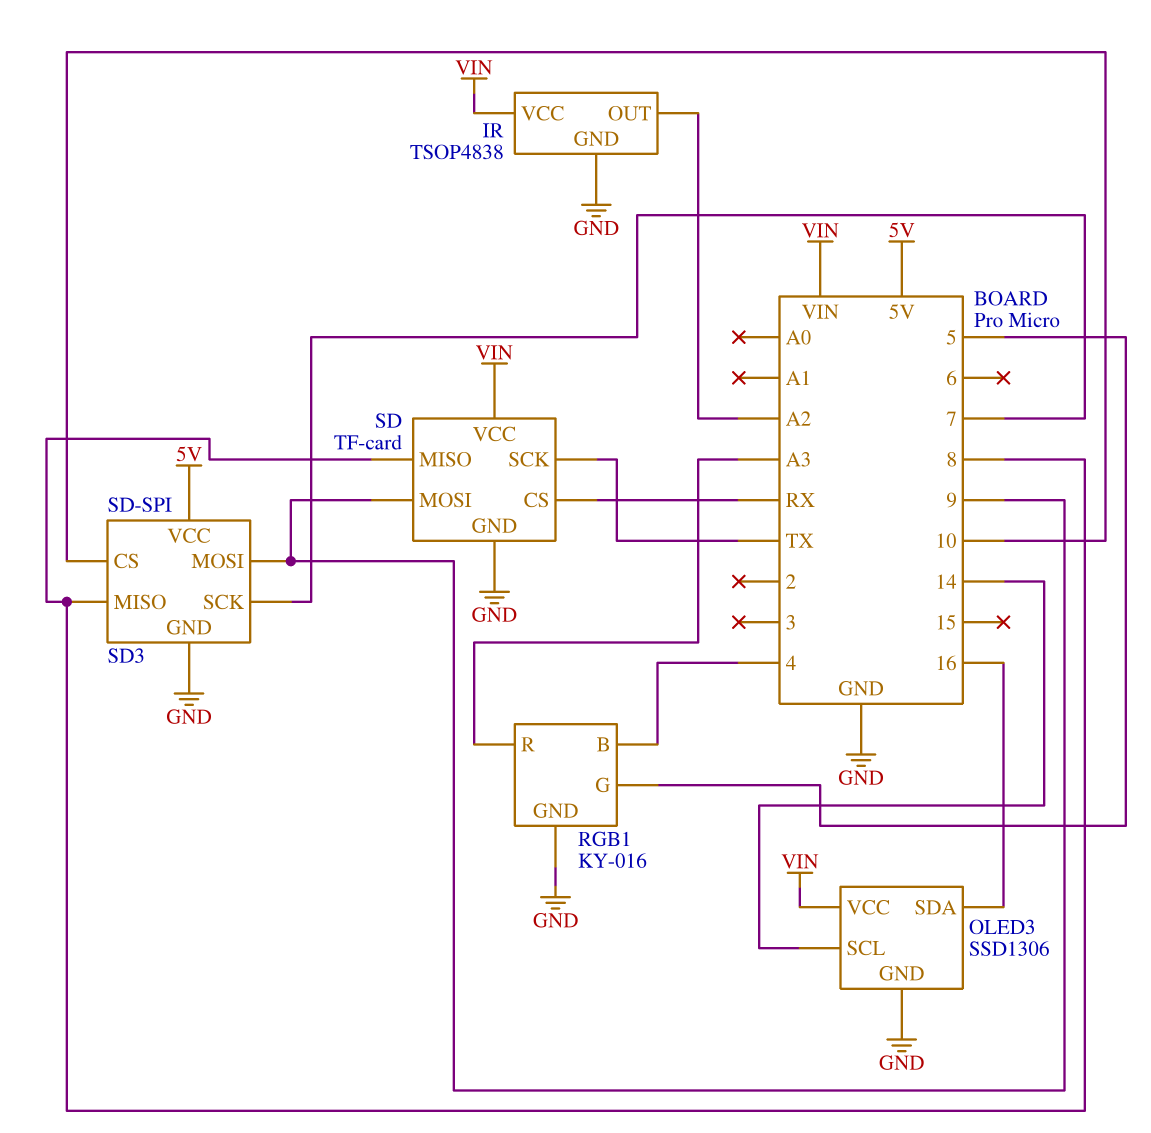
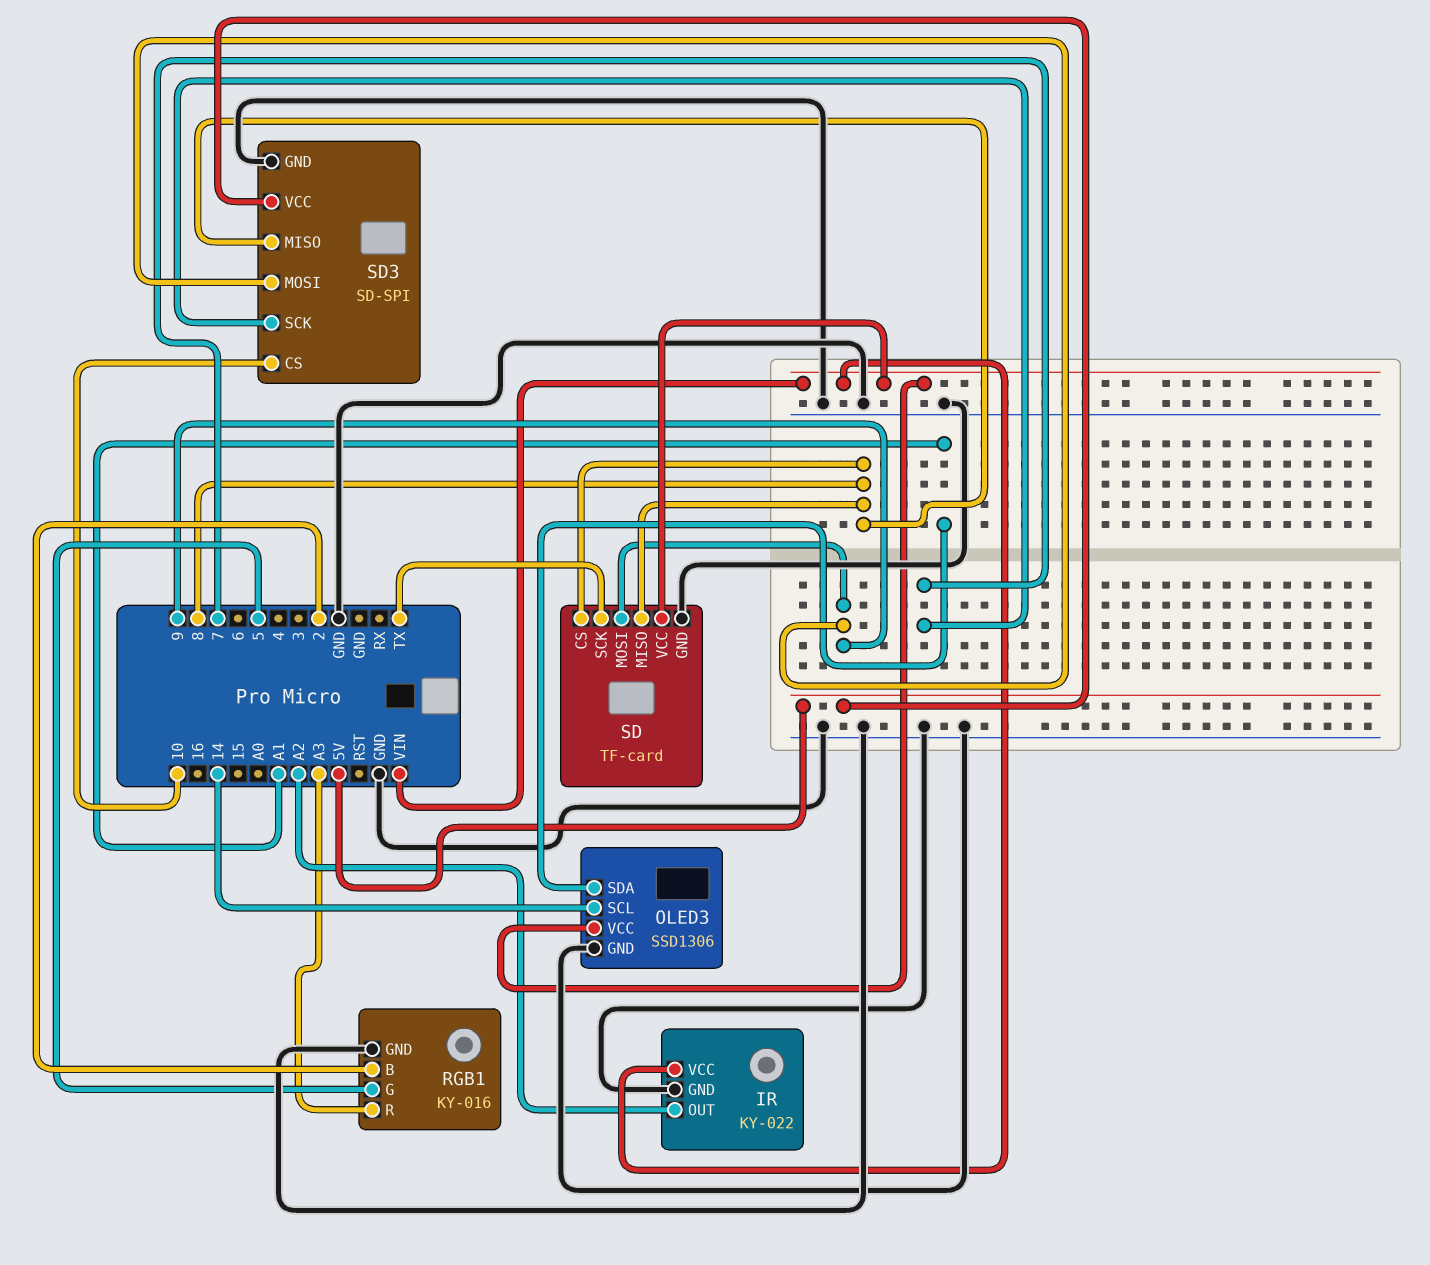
IR: TSOP4838 -> KY-022
OLED3 pin SDA: 16 -> A1
RGB1 pin B: 4 -> 2
SD pin CS: RX -> 8

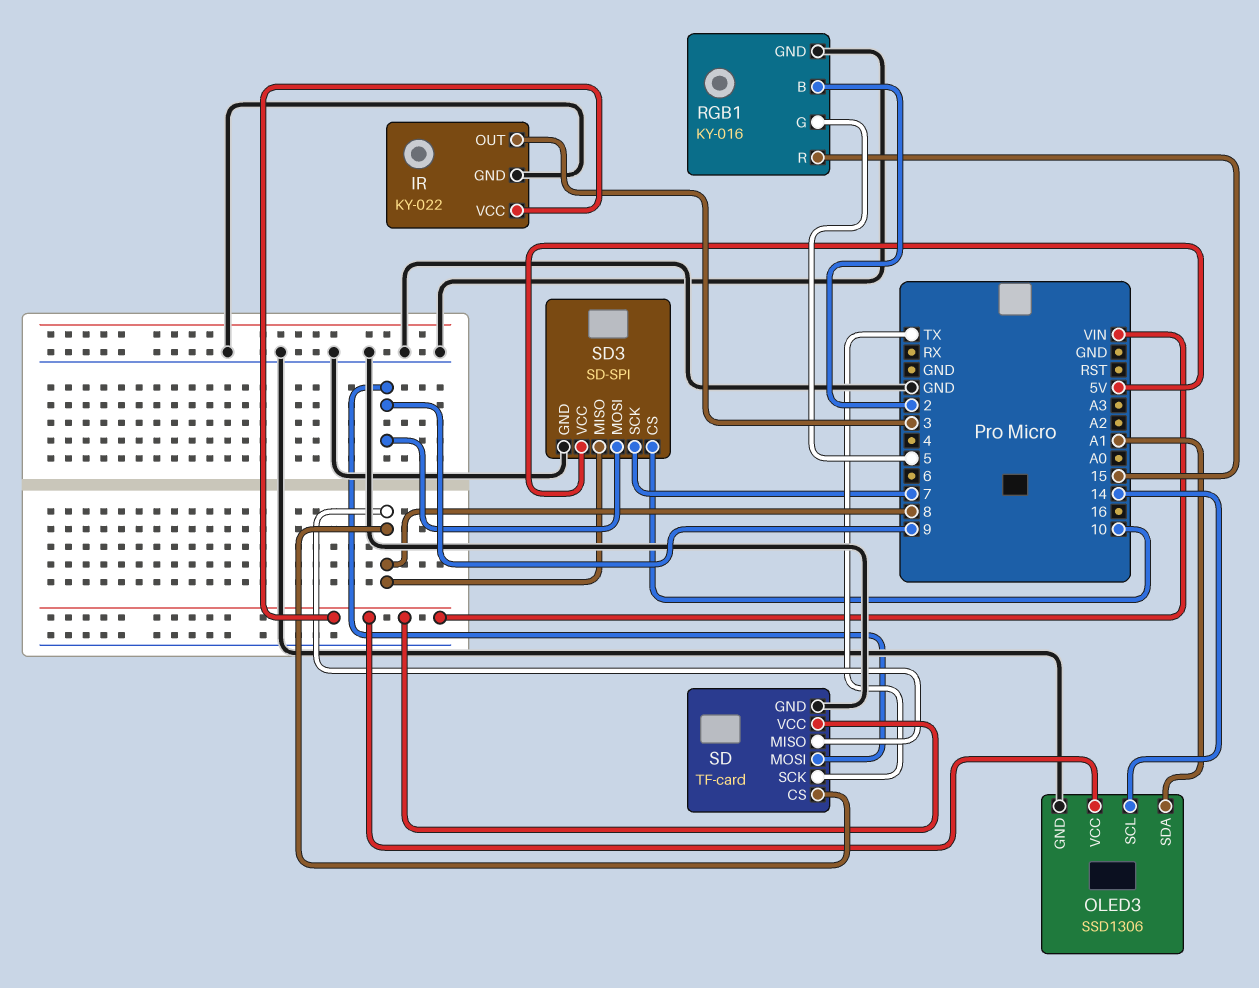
IR pin OUT: A2 -> 3
RGB1 pin R: A3 -> 15

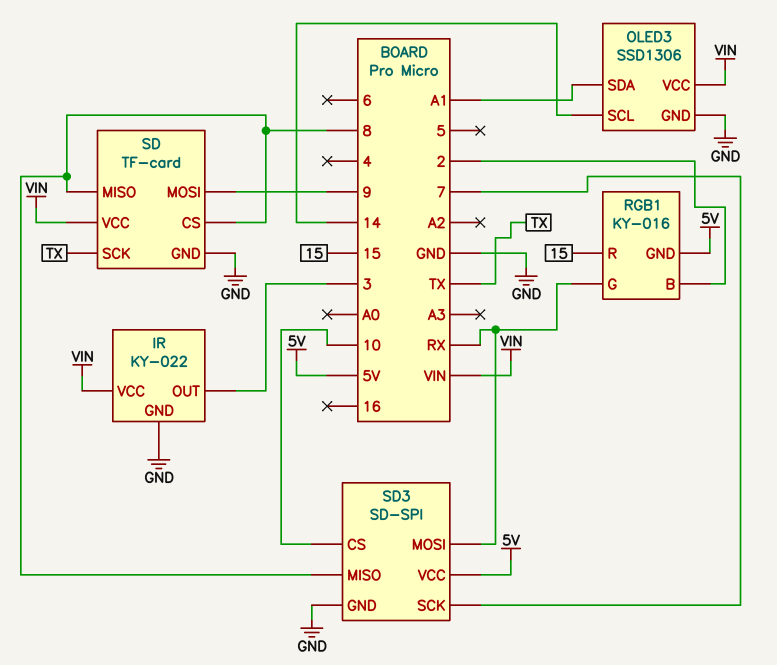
RGB1 pin G: 5 -> RX
RGB1 pin GND: GND -> 5V
SD3 pin MOSI: 9 -> RX

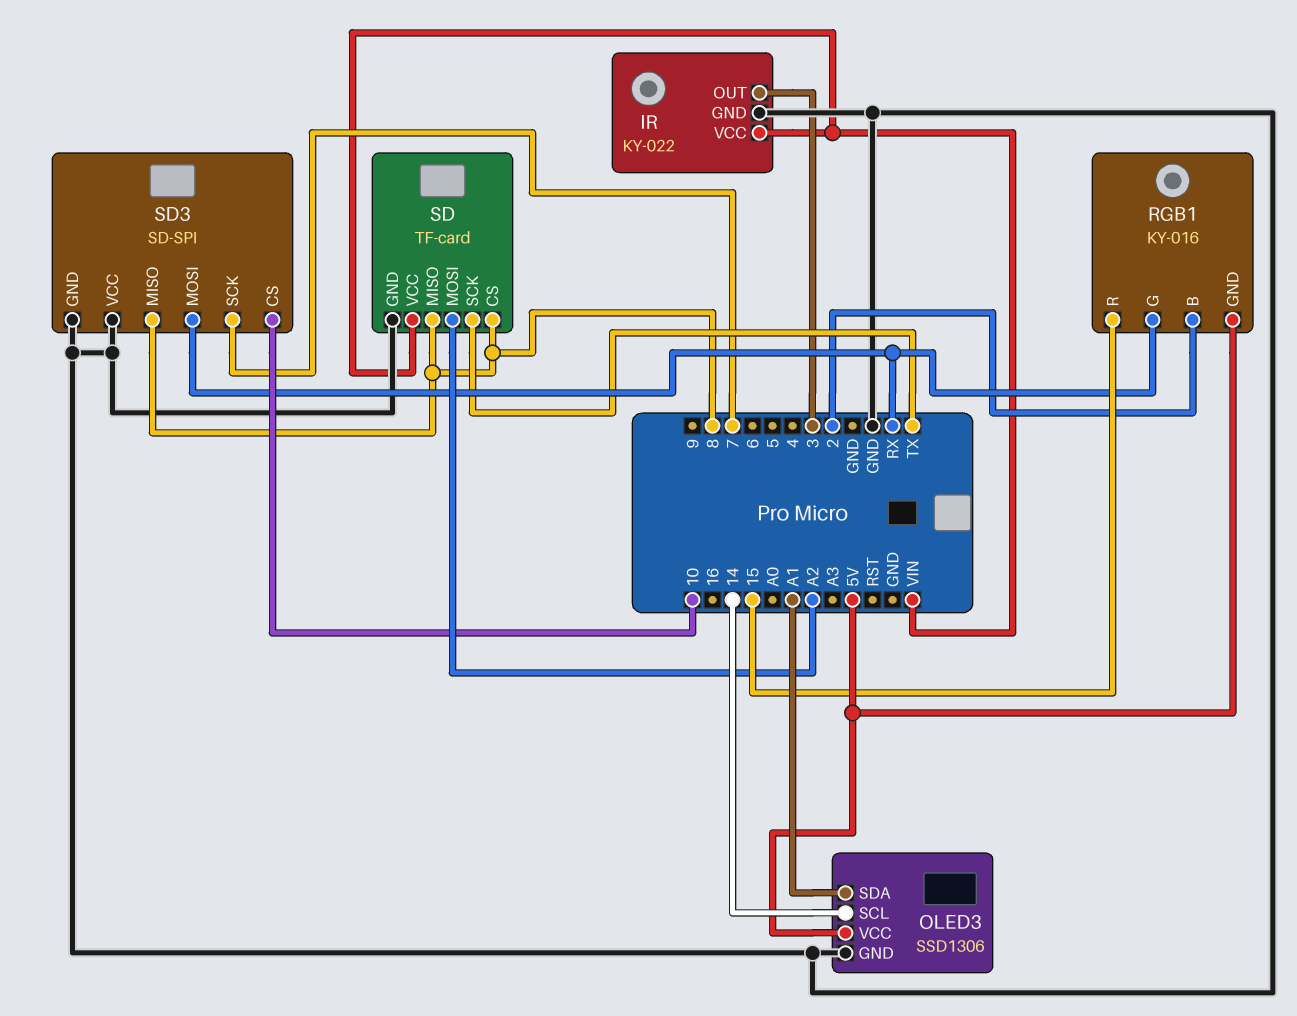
OLED3 pin VCC: VIN -> 5V
SD pin MOSI: 9 -> A2
SD3 pin VCC: 5V -> GND

